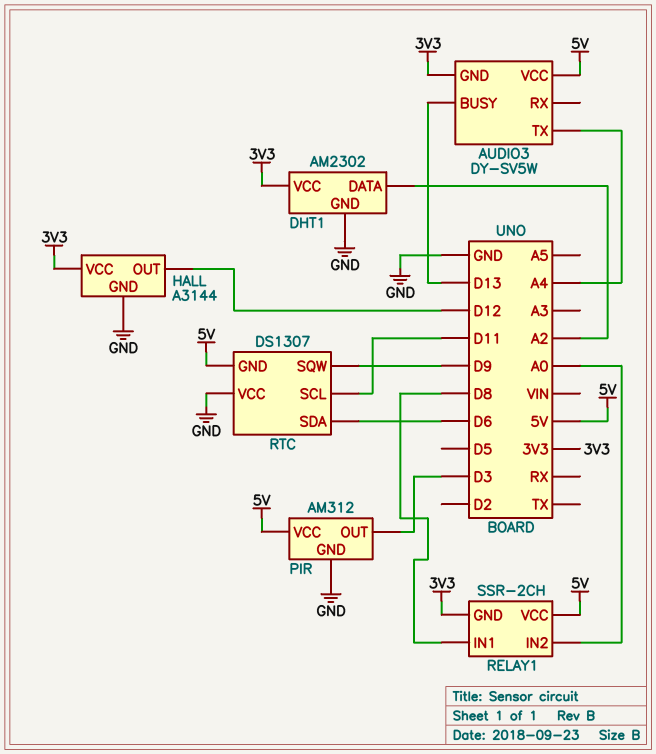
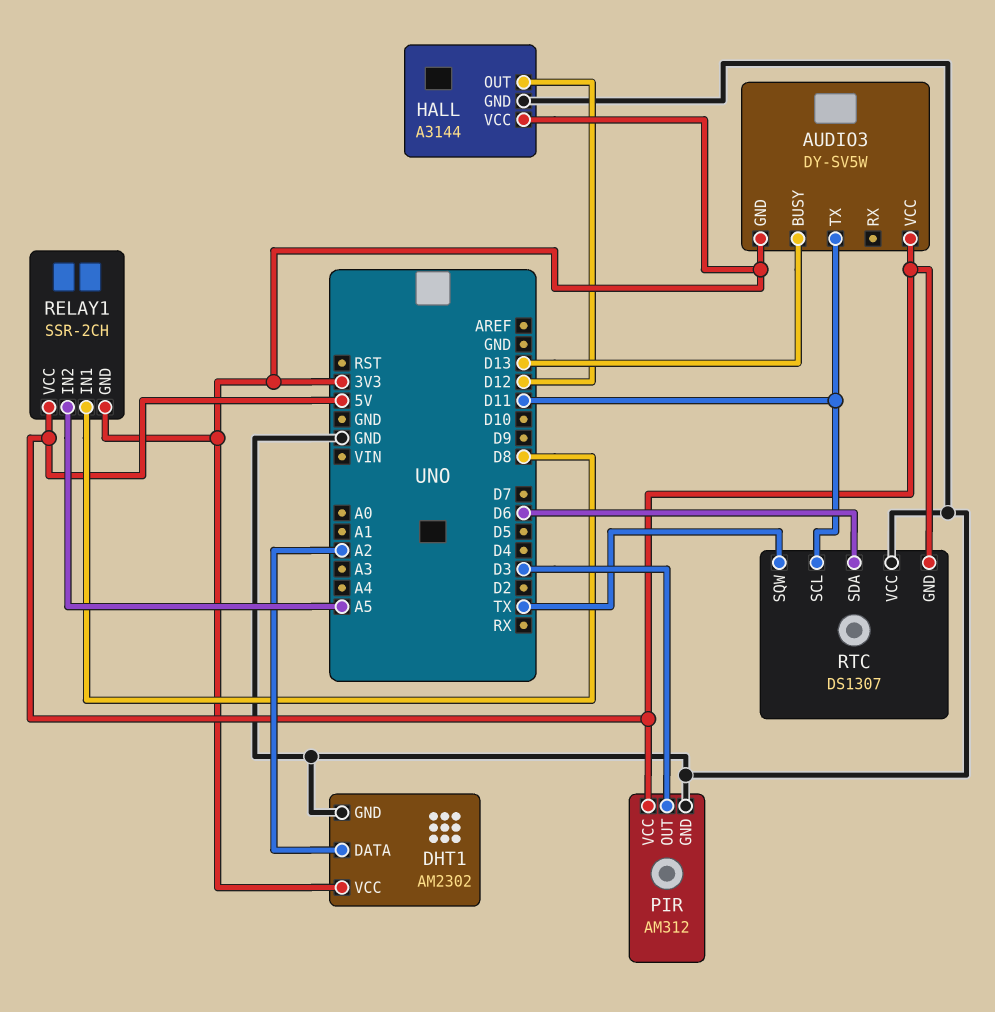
AUDIO3 pin TX: A4 -> D11
RELAY1 pin IN2: A0 -> A5
RTC pin SQW: D9 -> TX

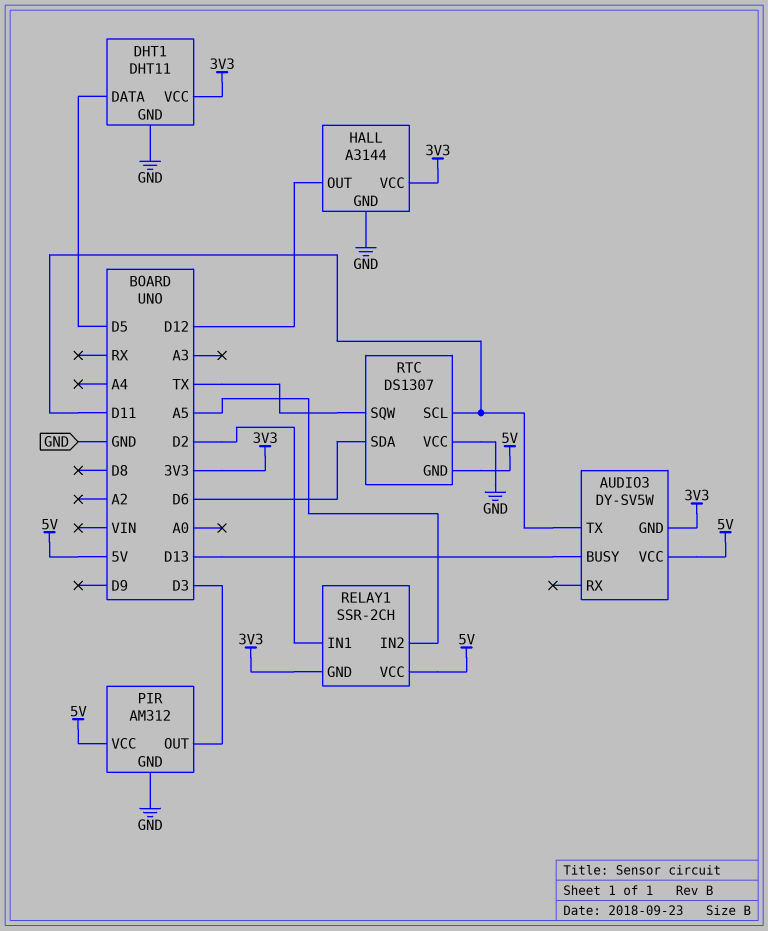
DHT1: AM2302 -> DHT11
DHT1 pin DATA: A2 -> D5
RELAY1 pin IN1: D8 -> D2

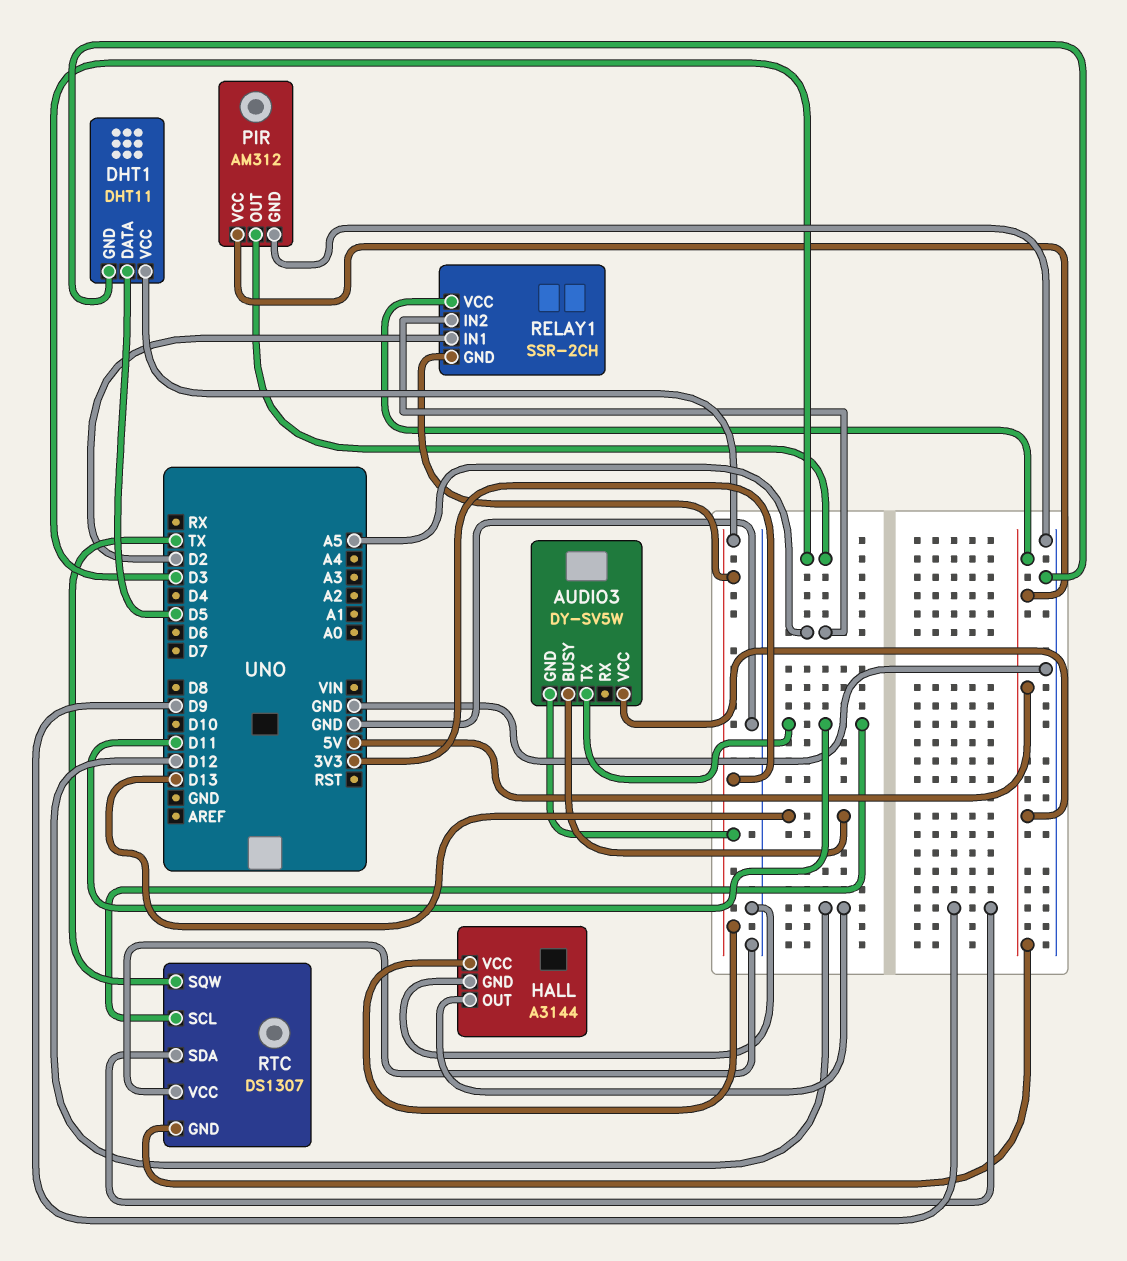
RTC pin SDA: D6 -> D9

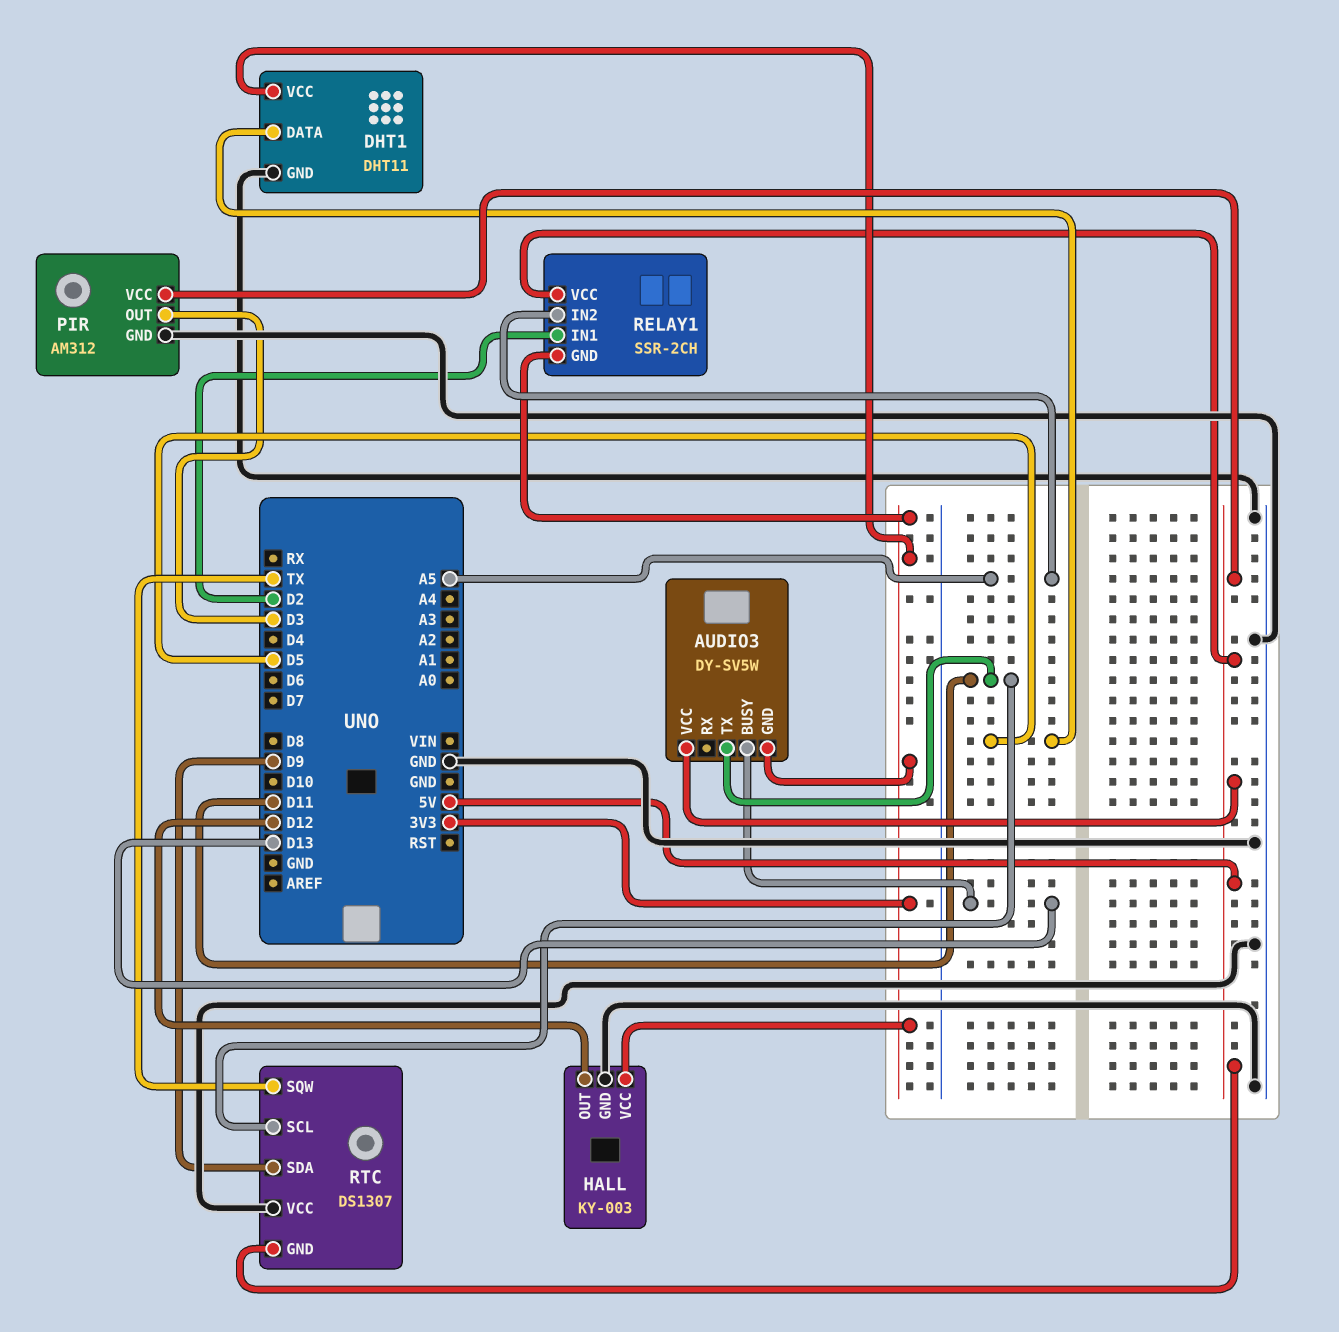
HALL: A3144 -> KY-003

